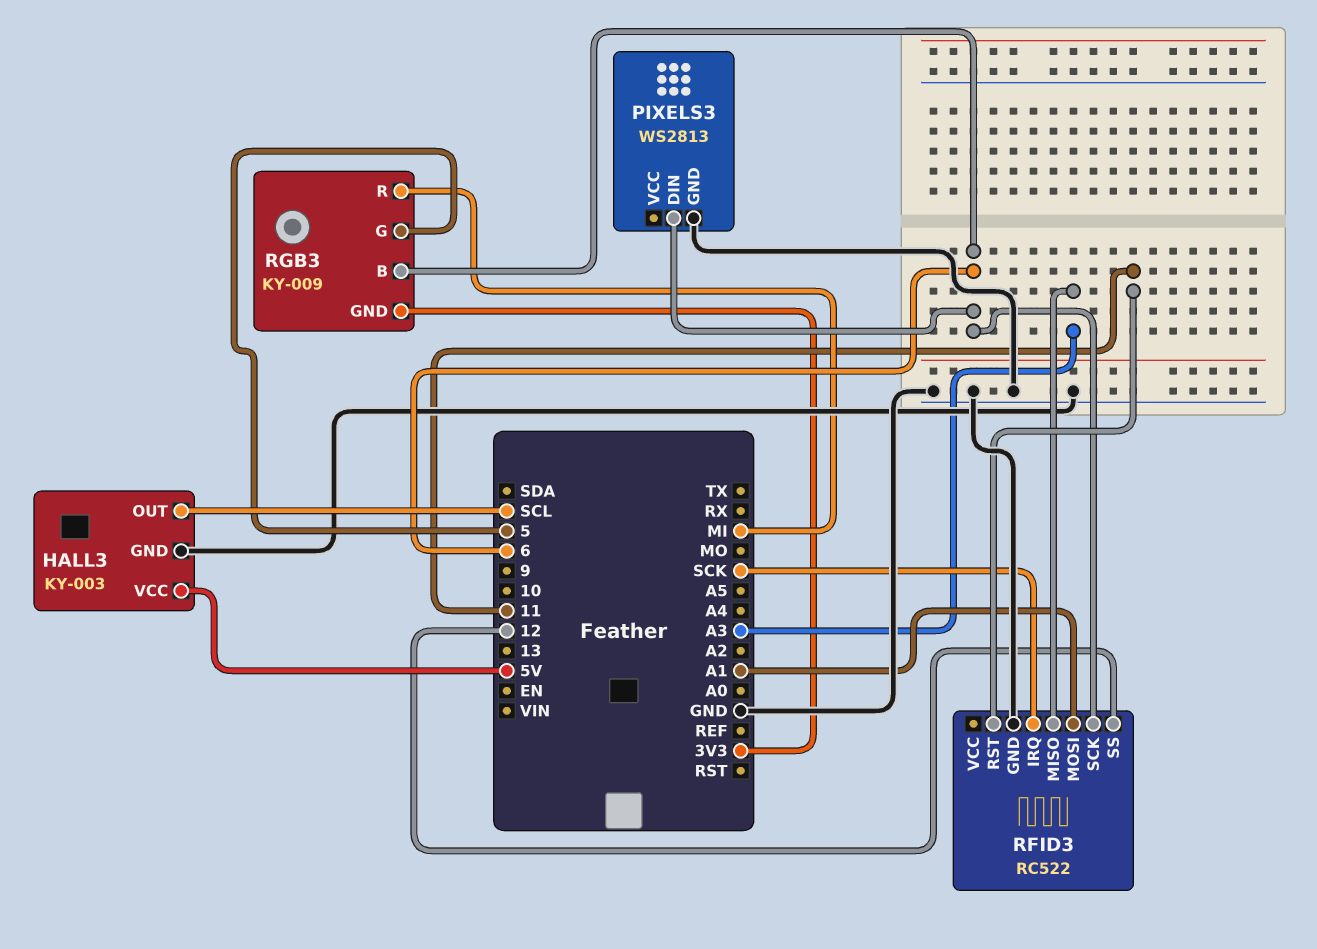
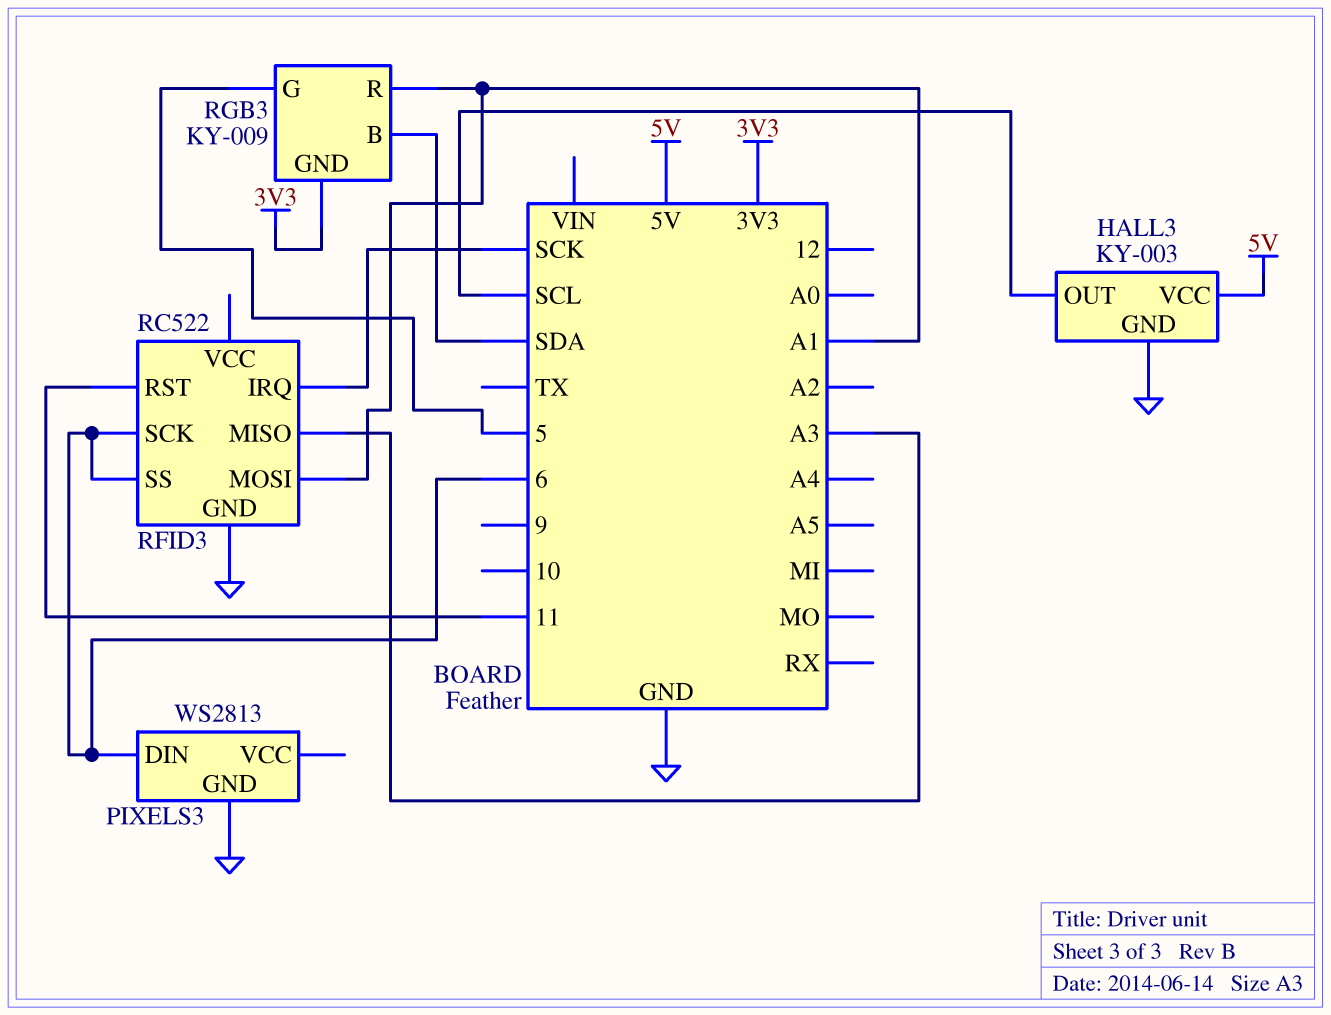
RFID3 pin SS: 12 -> 6
RGB3 pin B: 6 -> SDA
RGB3 pin R: MI -> A1

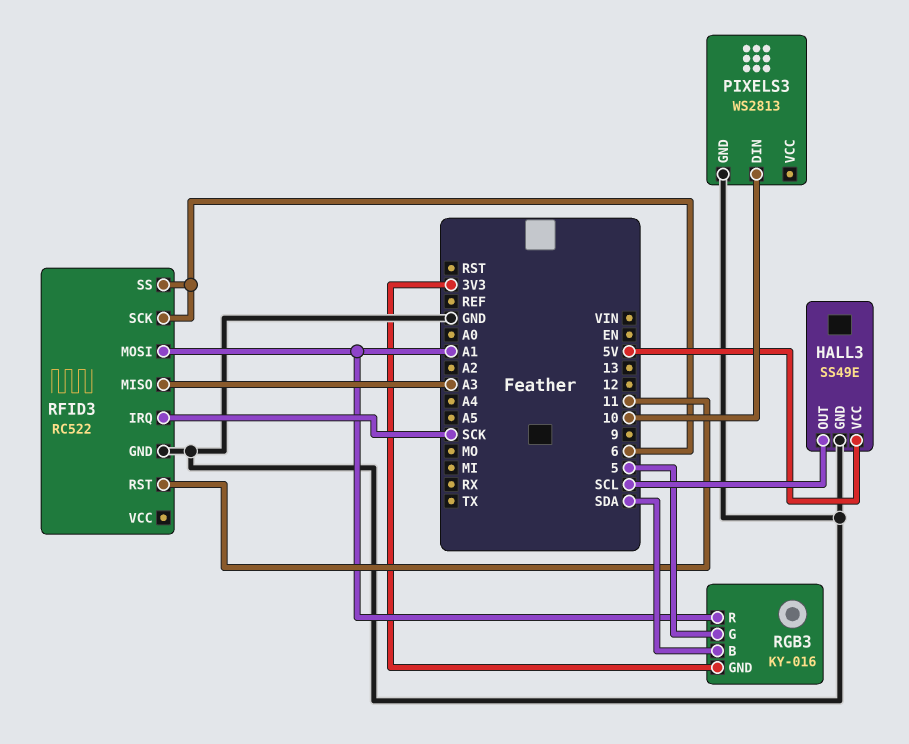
HALL3: KY-003 -> SS49E
PIXELS3 pin DIN: 6 -> 10
RGB3: KY-009 -> KY-016

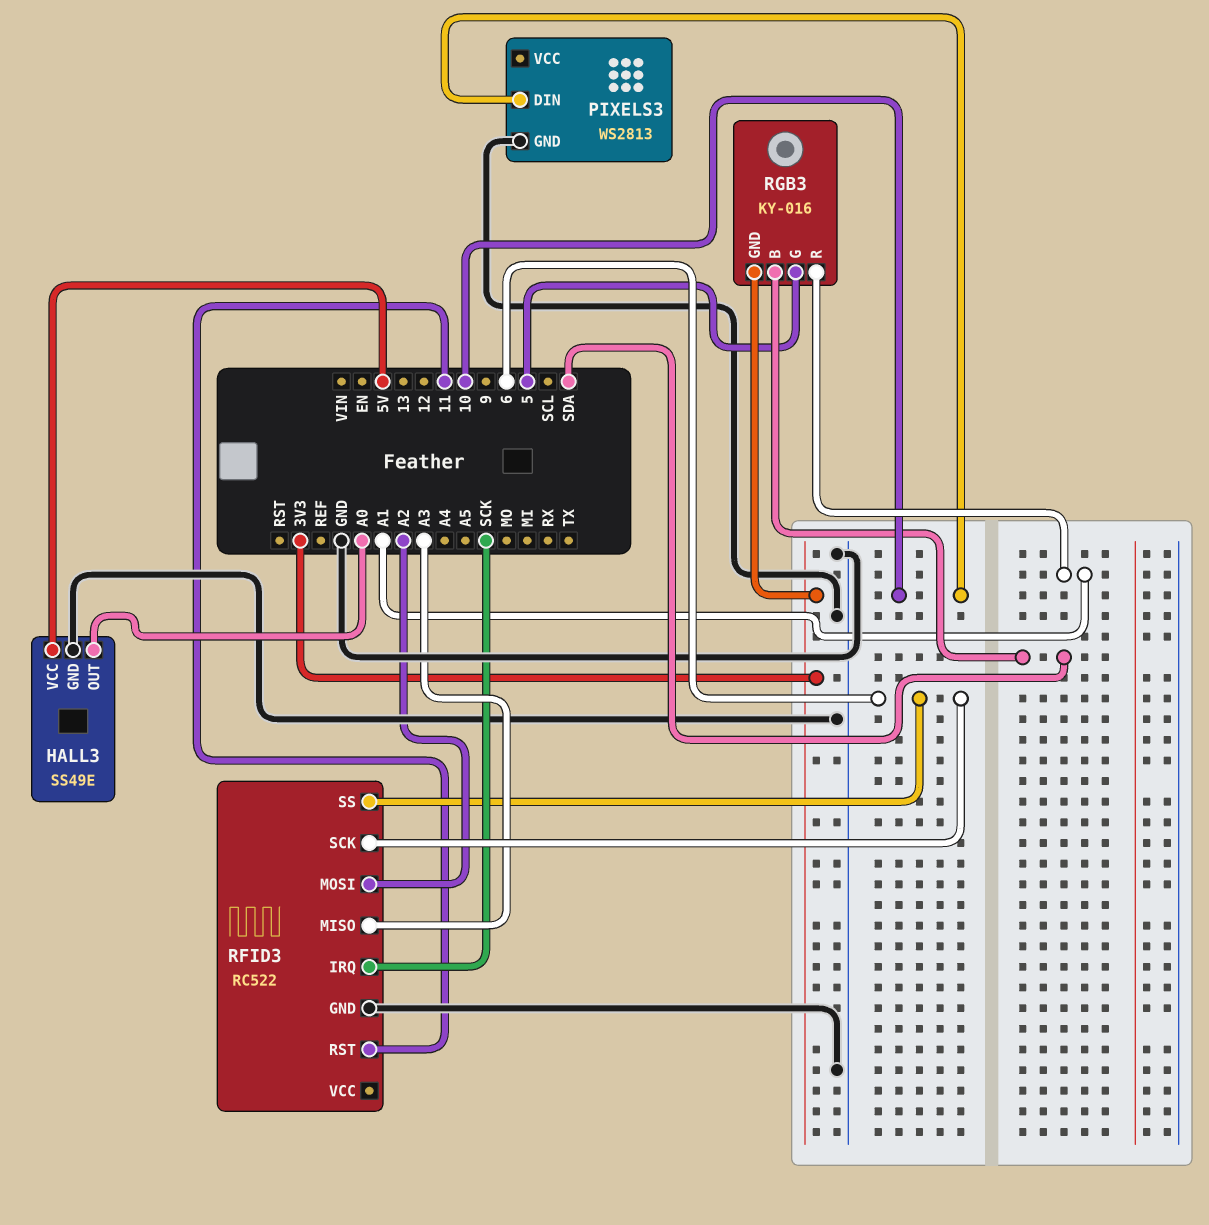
HALL3 pin OUT: SCL -> A0
RFID3 pin MOSI: A1 -> A2

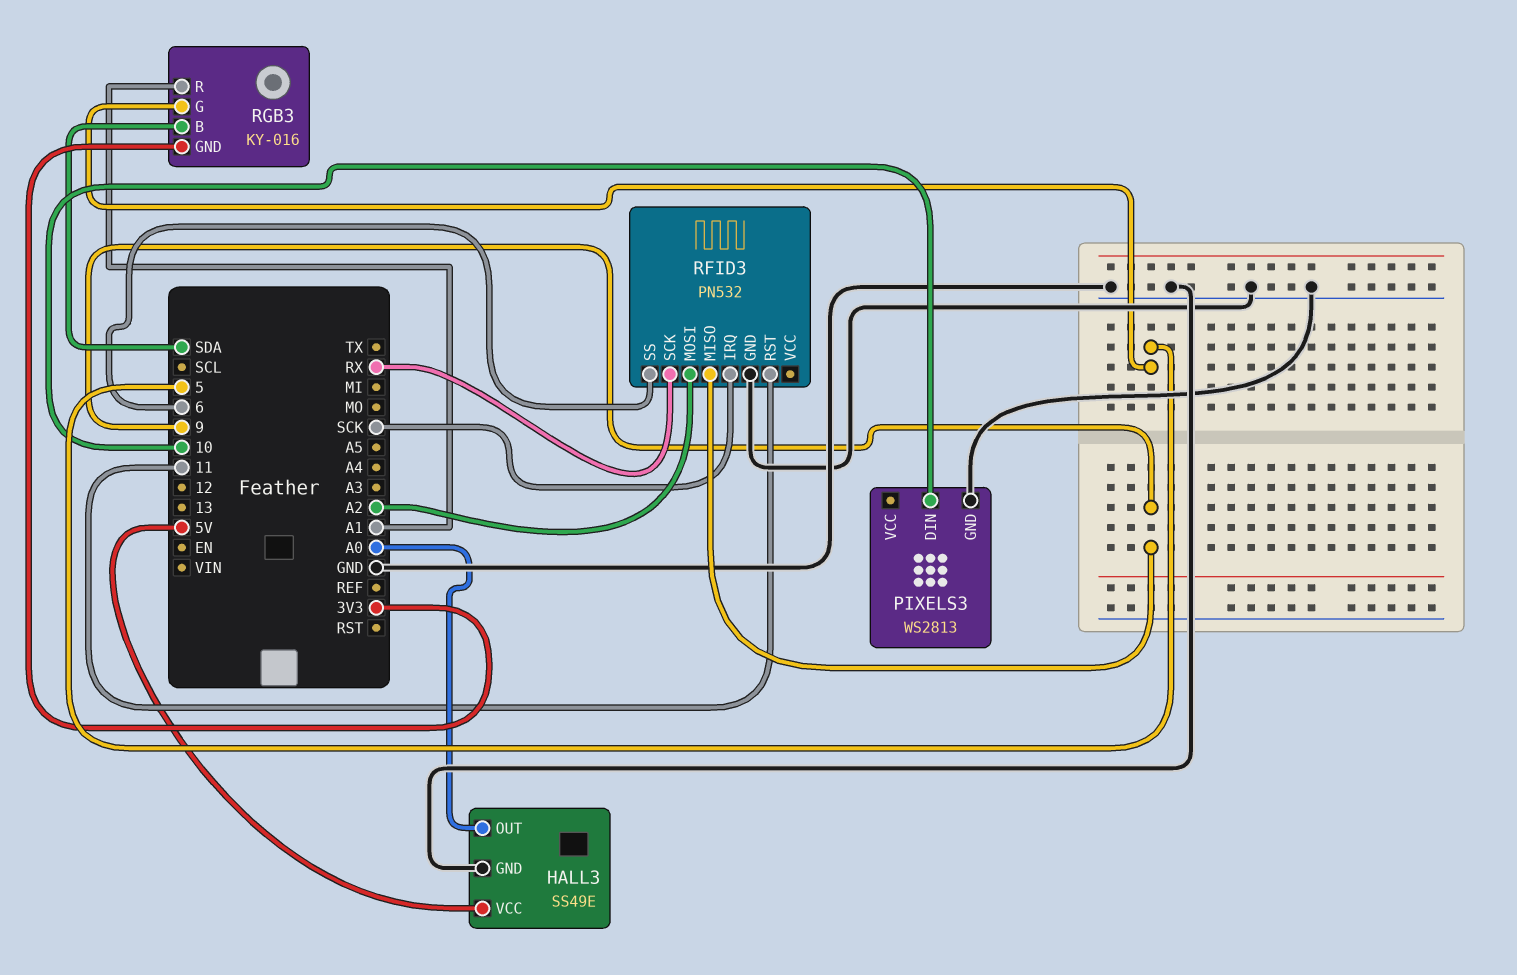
RFID3: RC522 -> PN532
RFID3 pin MISO: A3 -> 9
RFID3 pin SCK: 6 -> RX

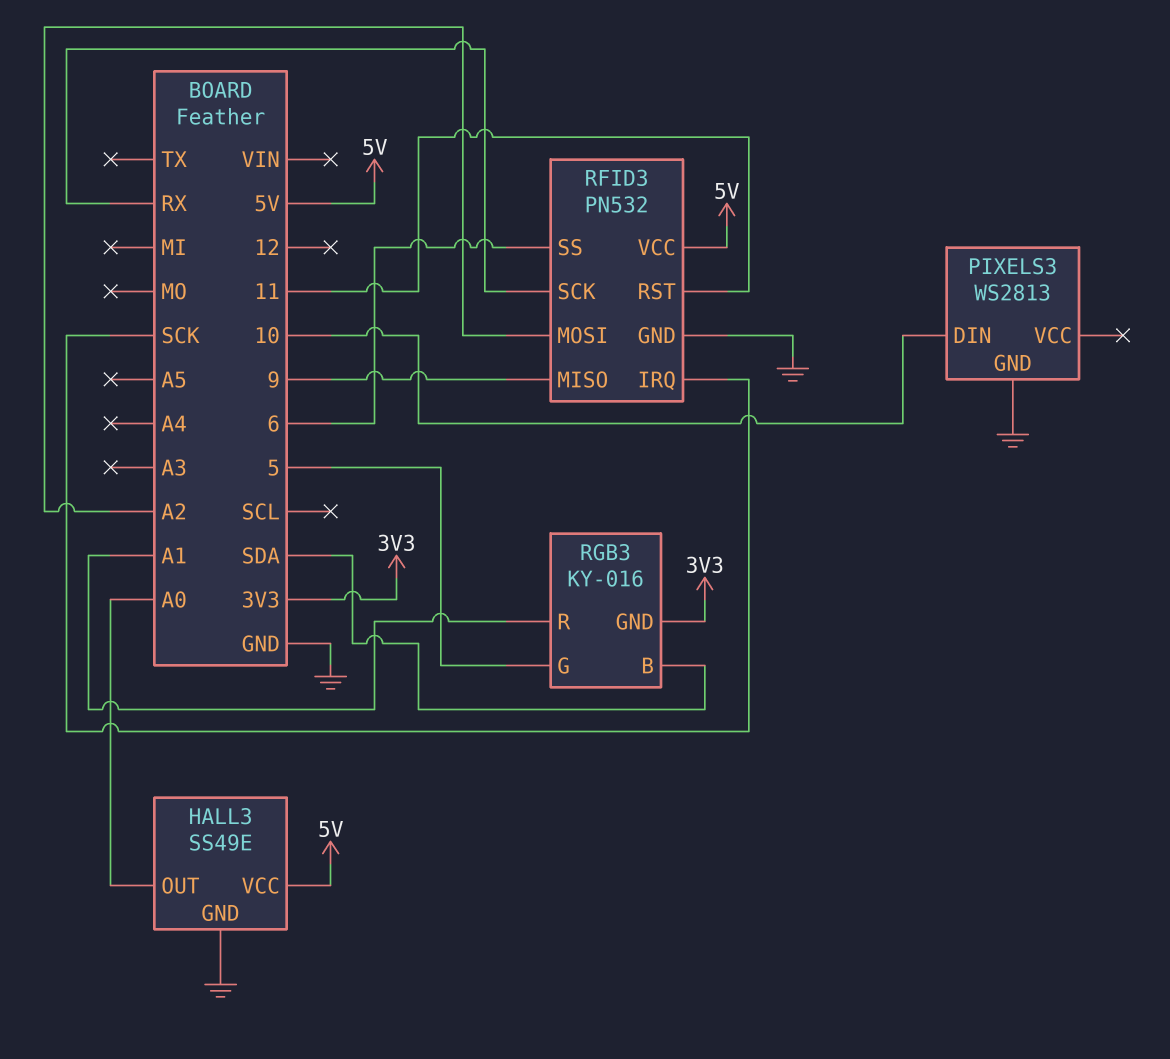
RFID3 pin VCC: none -> 5V

